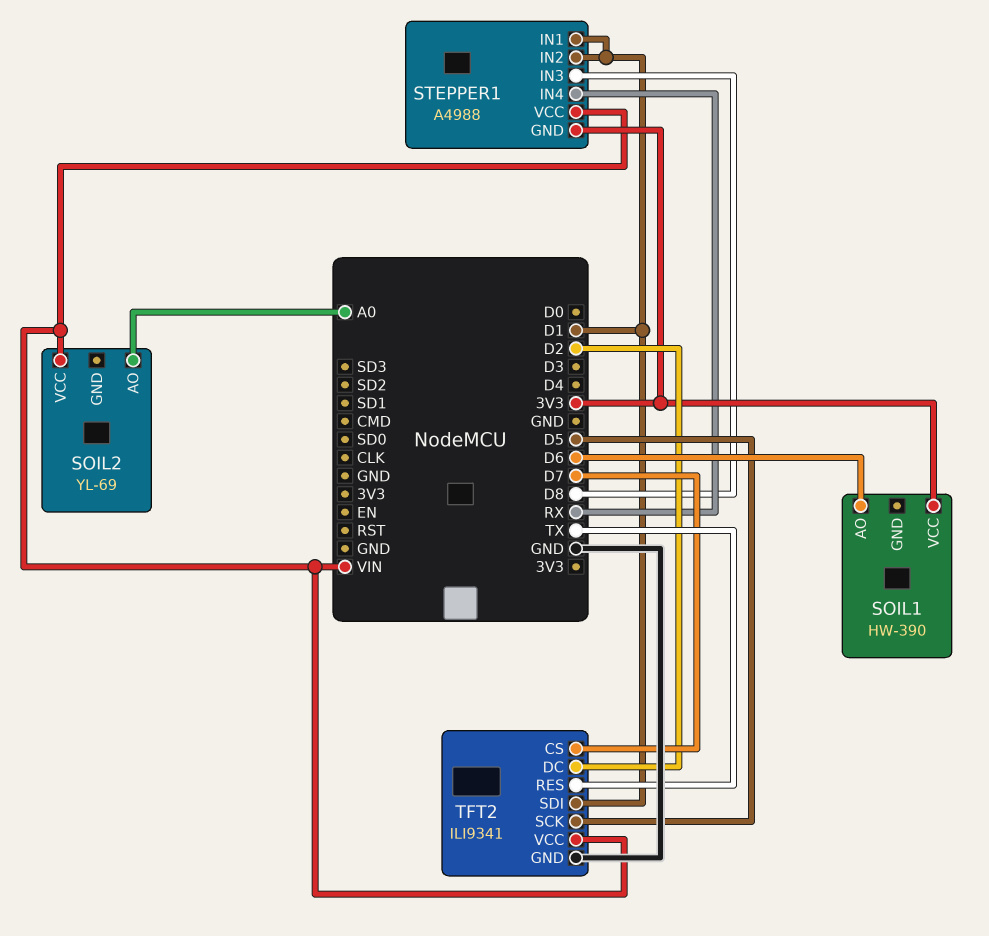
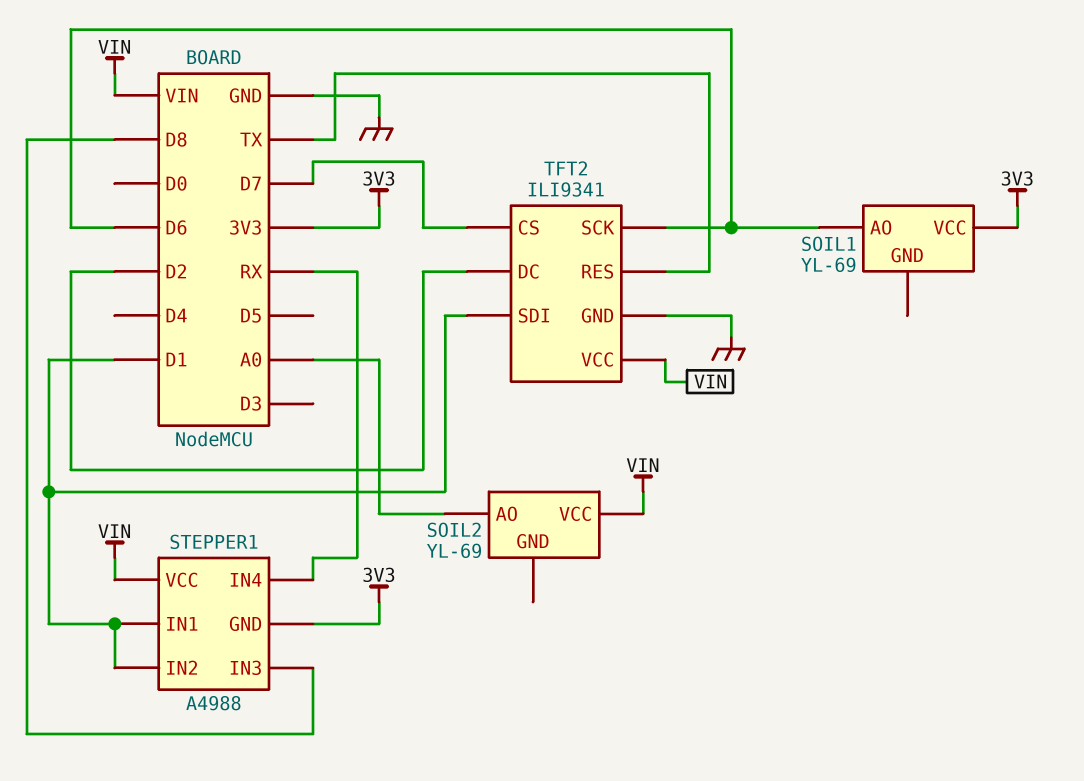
SOIL1: HW-390 -> YL-69
TFT2 pin SCK: D5 -> D6

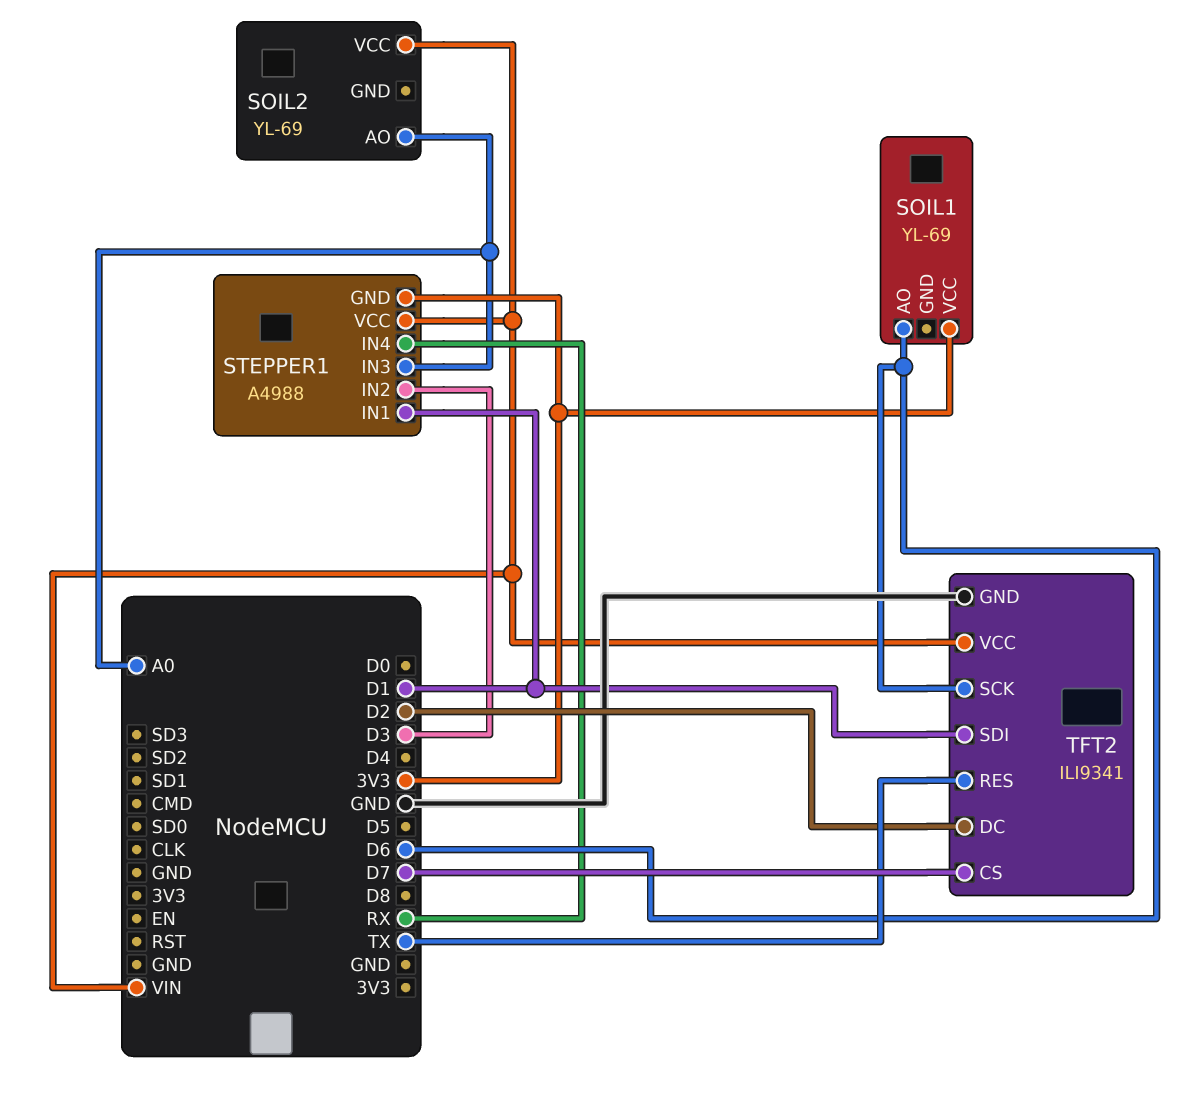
STEPPER1 pin IN2: D1 -> D3
STEPPER1 pin IN3: D8 -> A0

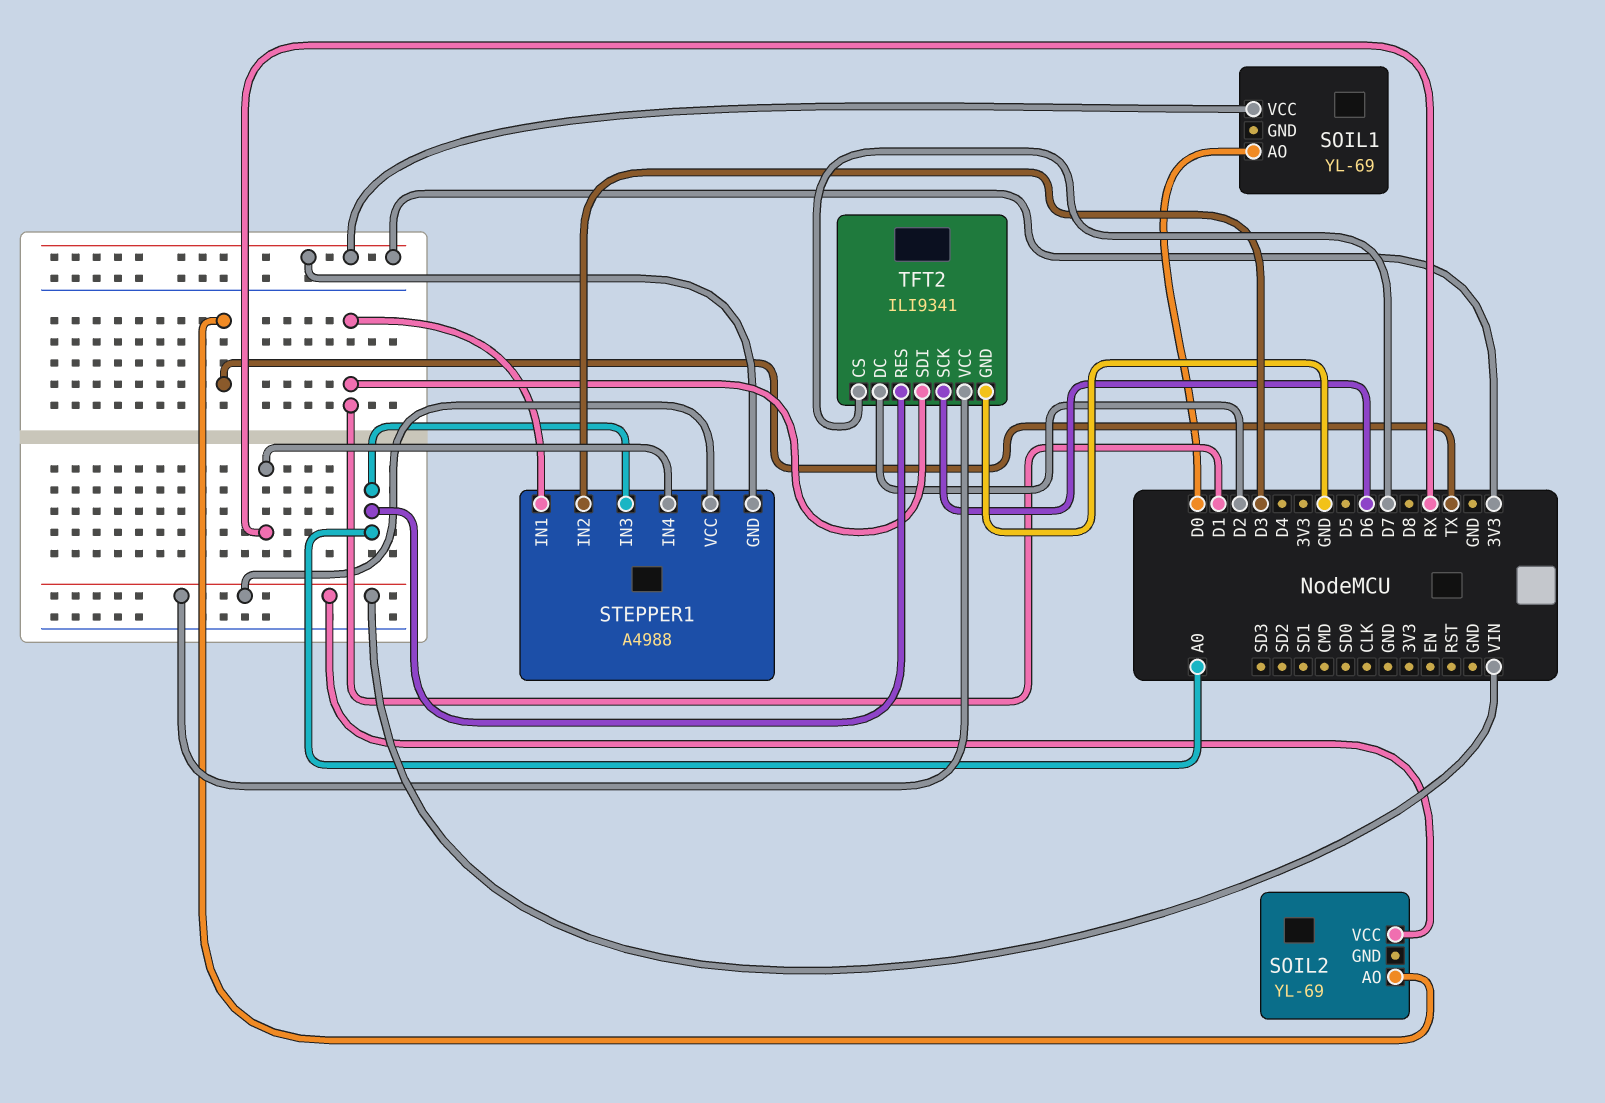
SOIL1 pin AO: D6 -> D0
SOIL2 pin AO: A0 -> TX
TFT2 pin RES: TX -> A0

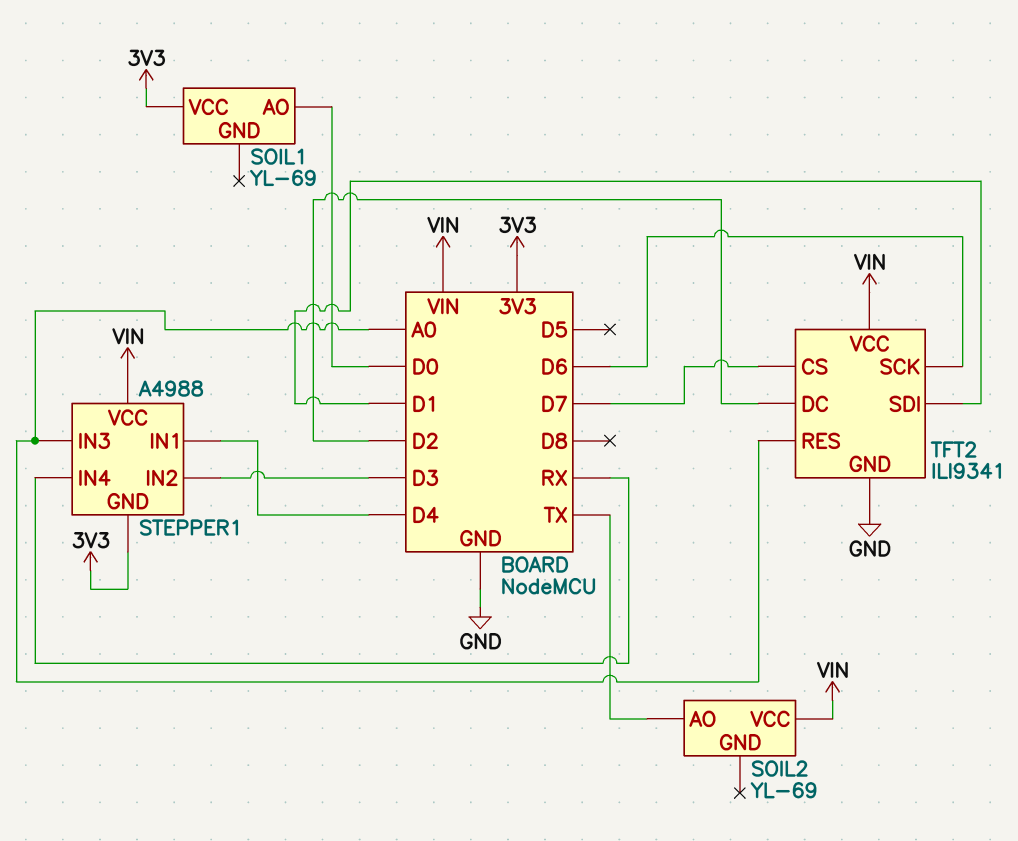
STEPPER1 pin IN1: D1 -> D4

